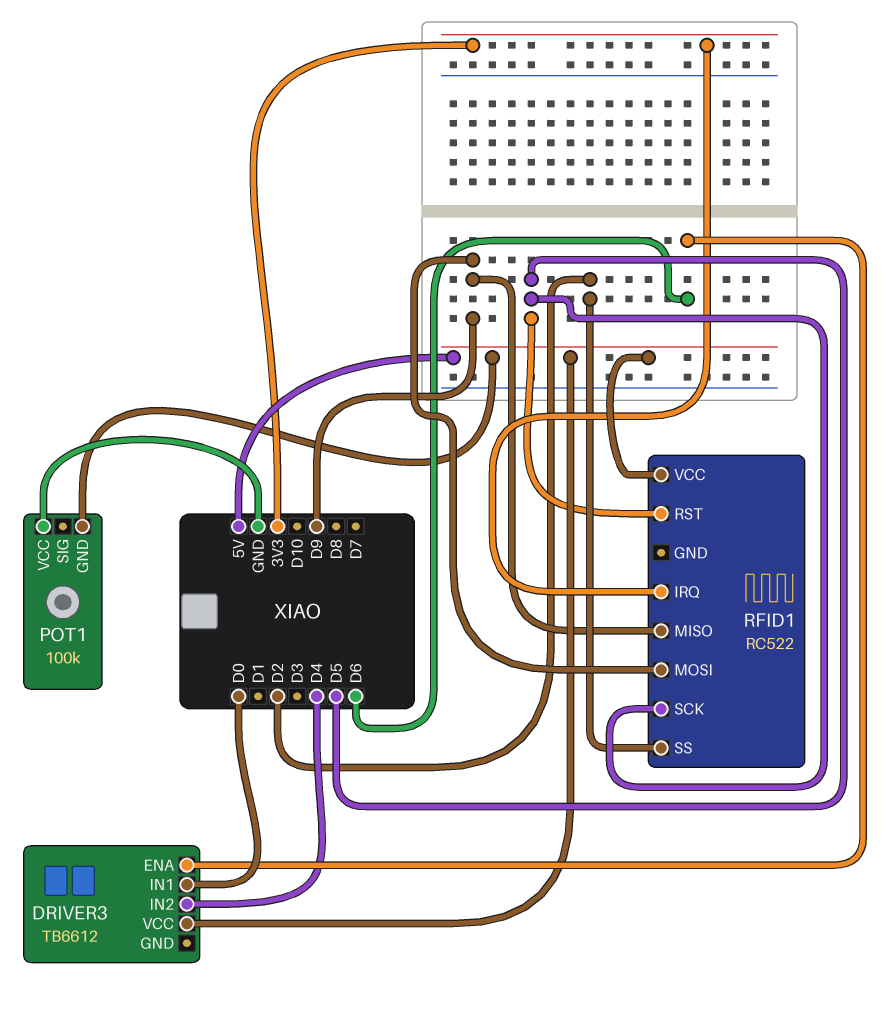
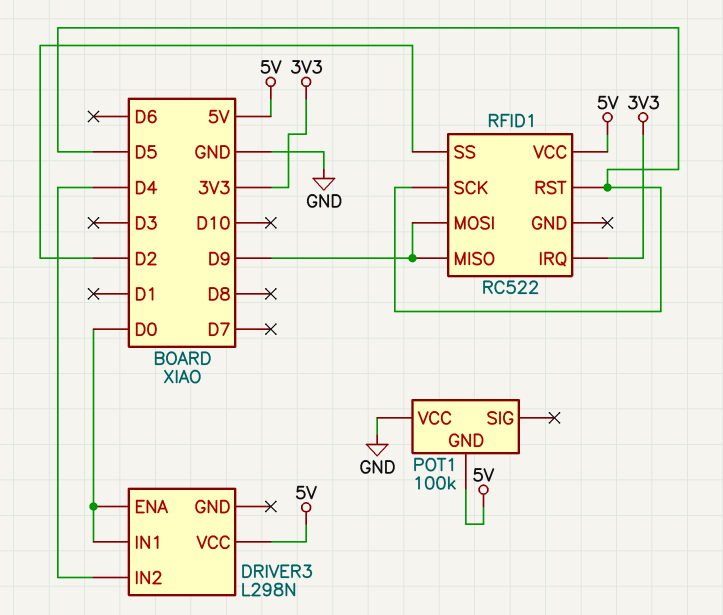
DRIVER3: TB6612 -> L298N
DRIVER3 pin ENA: D6 -> D0

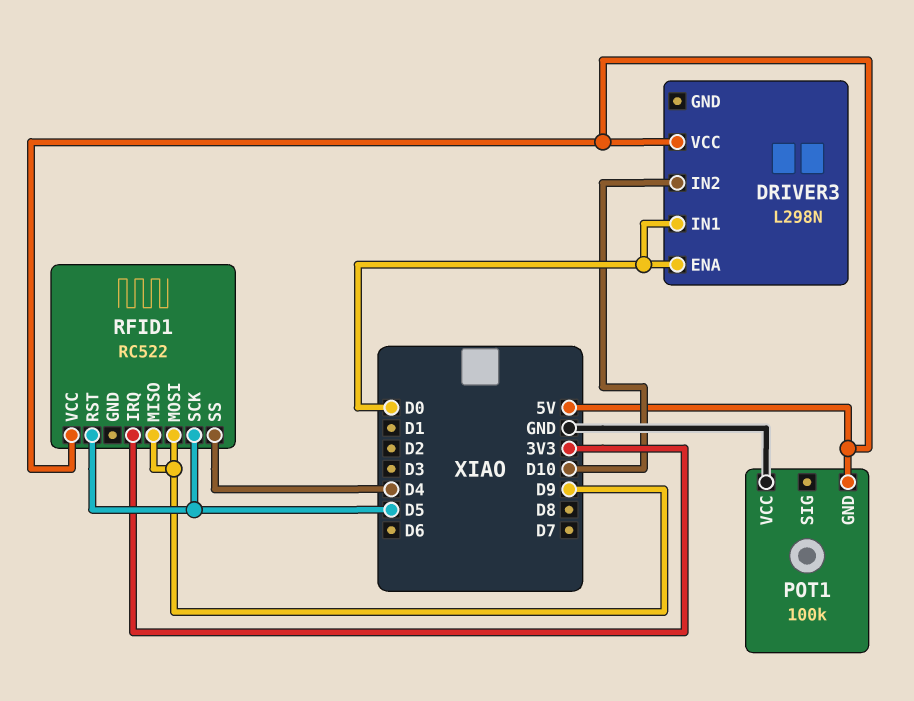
DRIVER3 pin IN2: D4 -> D10
RFID1 pin SS: D2 -> D4

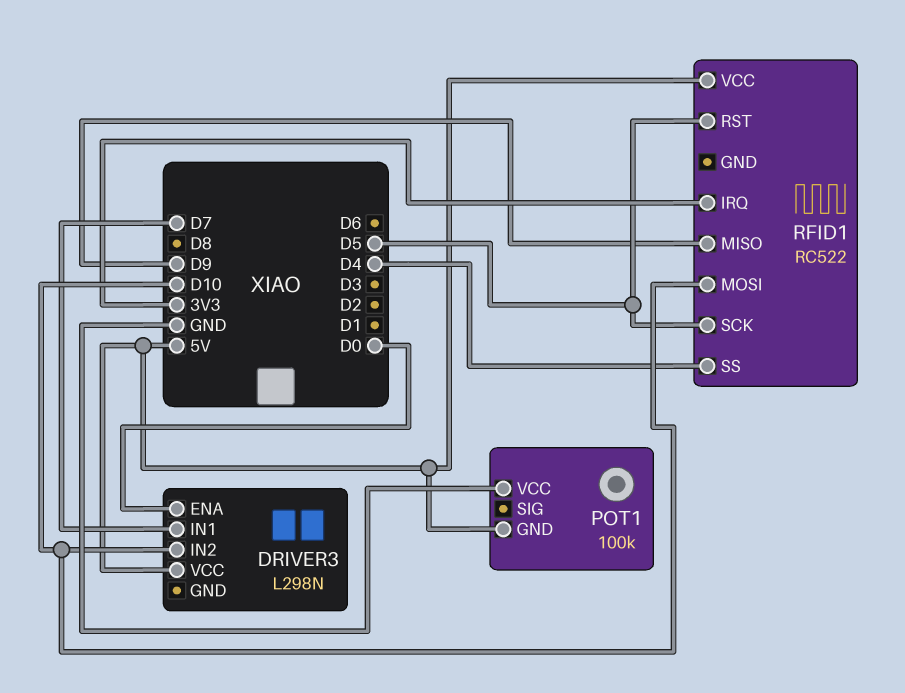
DRIVER3 pin IN1: D0 -> D7
RFID1 pin MOSI: D9 -> D10

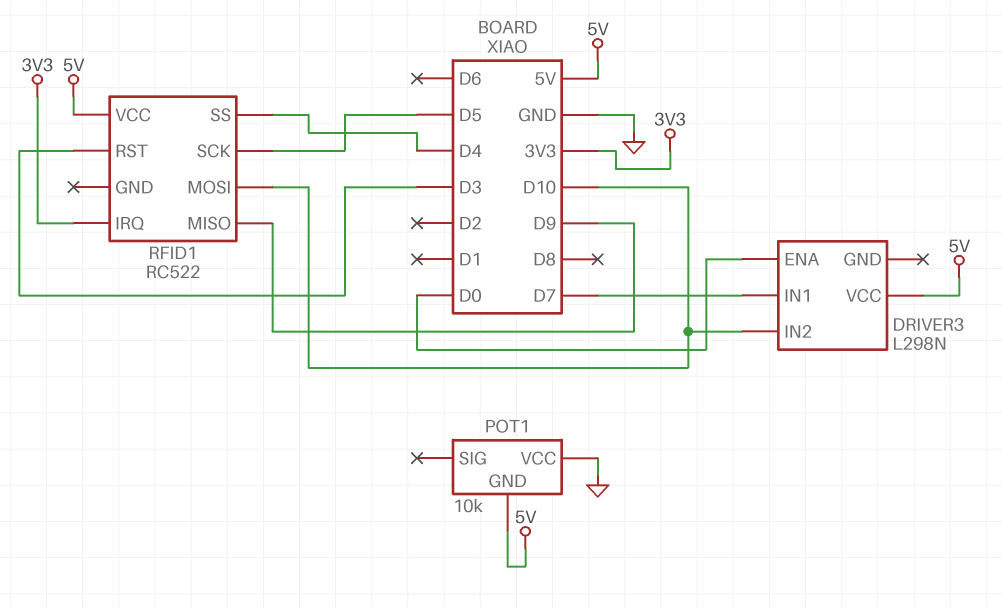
POT1: 100k -> 10k
RFID1 pin RST: D5 -> D3

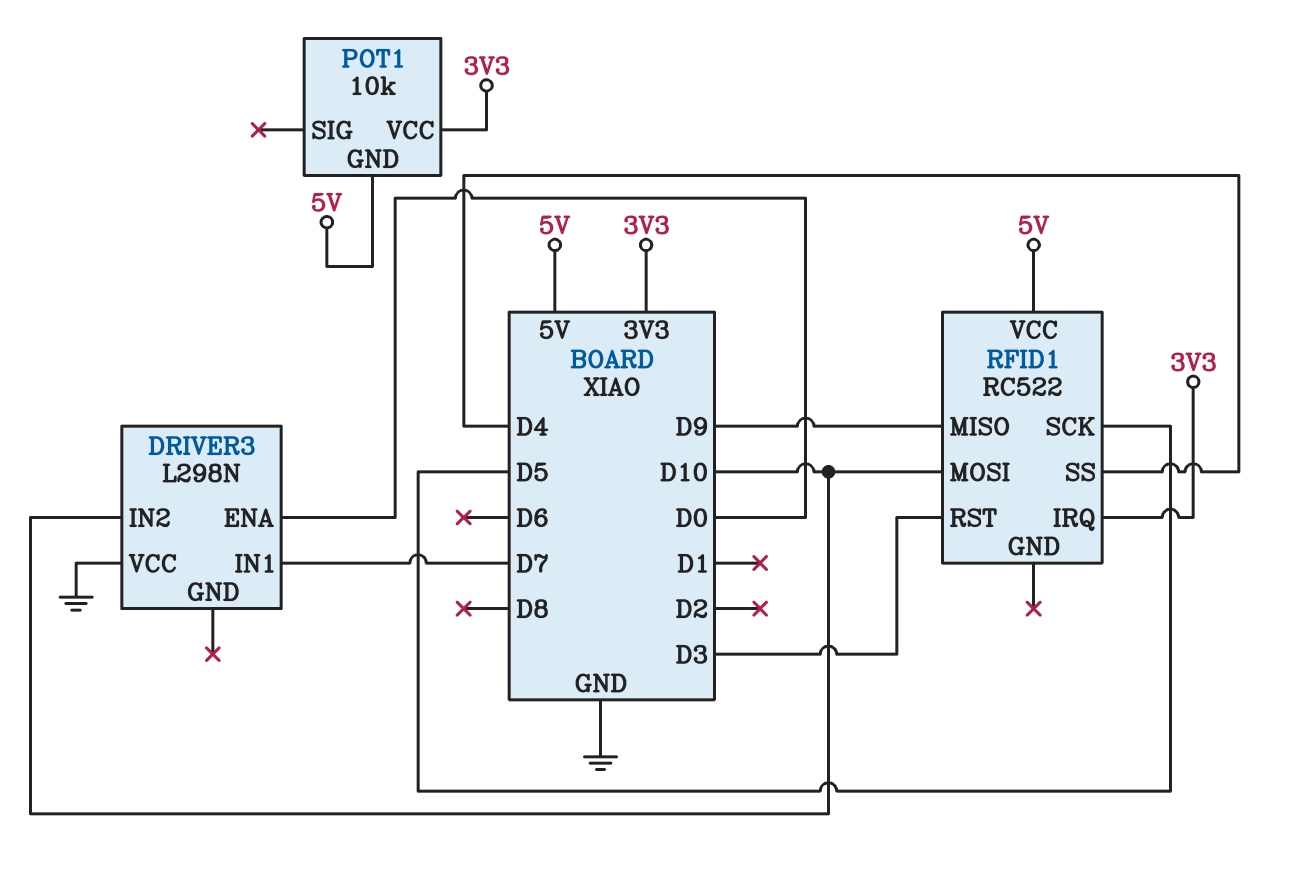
DRIVER3 pin VCC: 5V -> GND
POT1 pin VCC: GND -> 3V3

